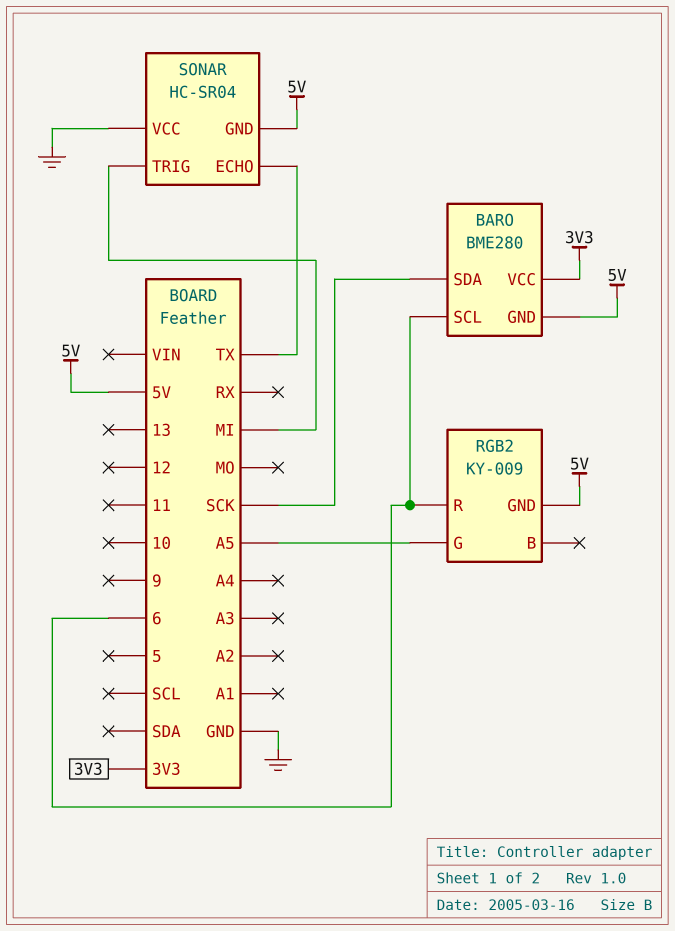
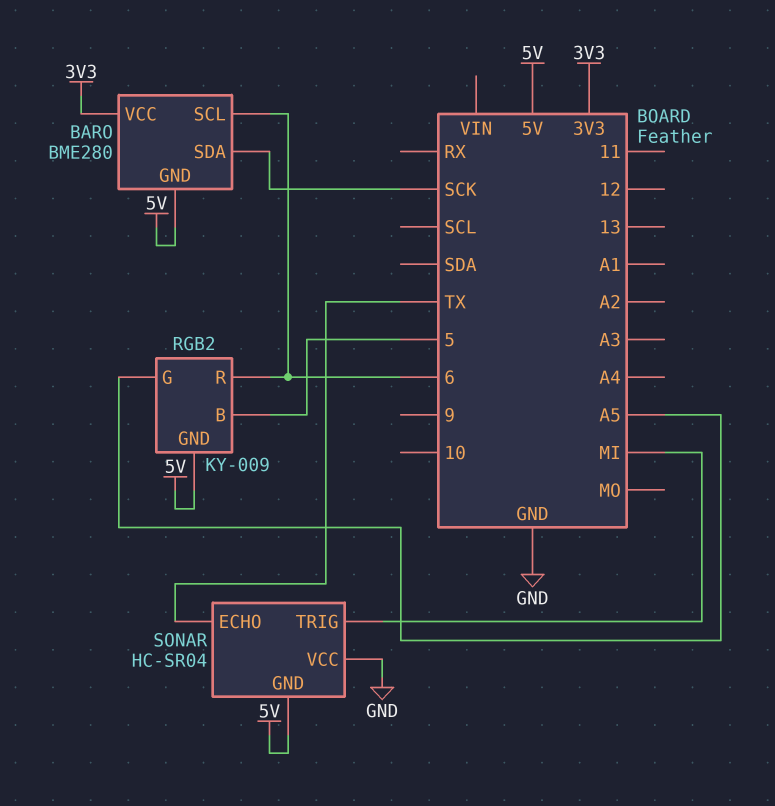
RGB2 pin B: none -> 5

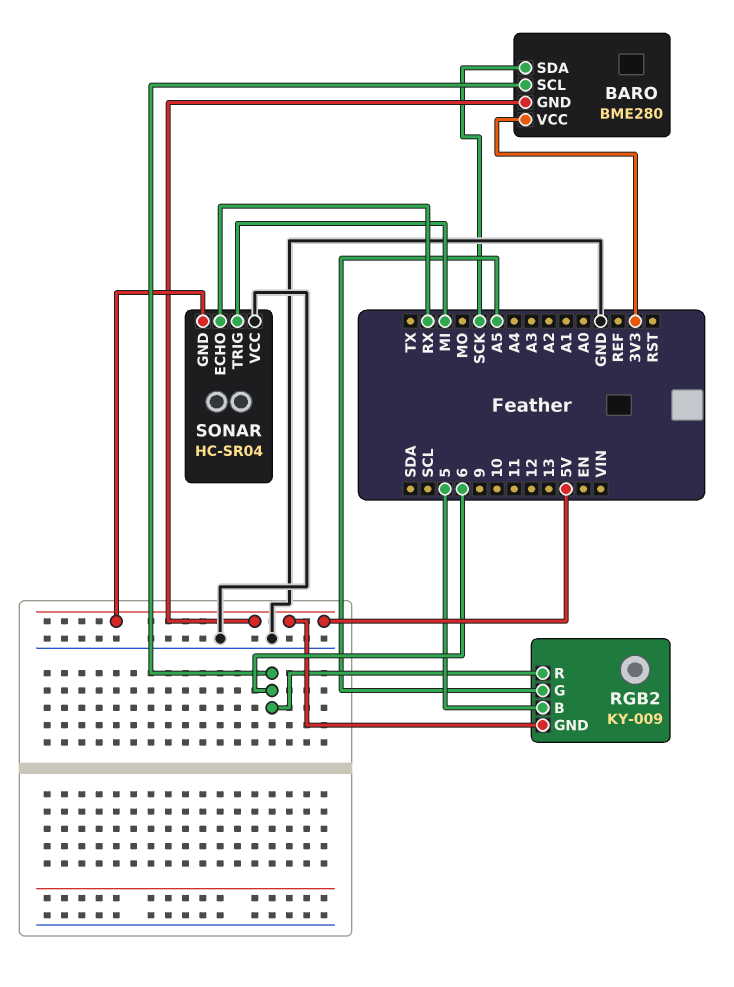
SONAR pin ECHO: TX -> RX

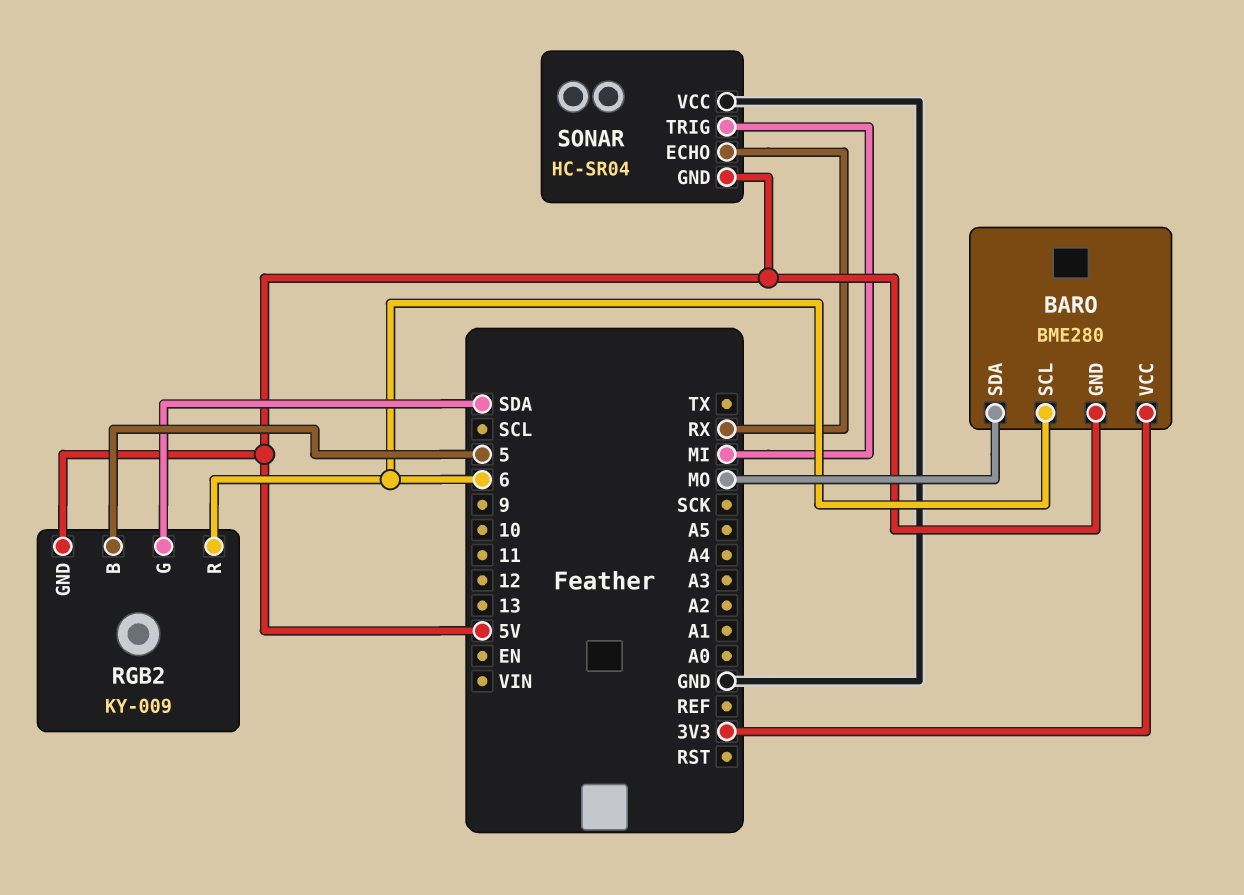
BARO pin SDA: SCK -> MO
RGB2 pin G: A5 -> SDA

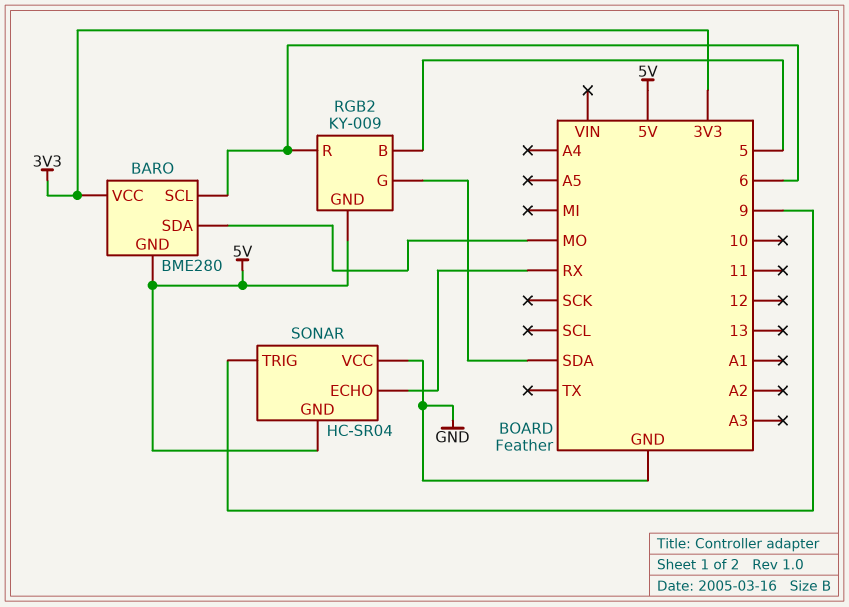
SONAR pin TRIG: MI -> 9

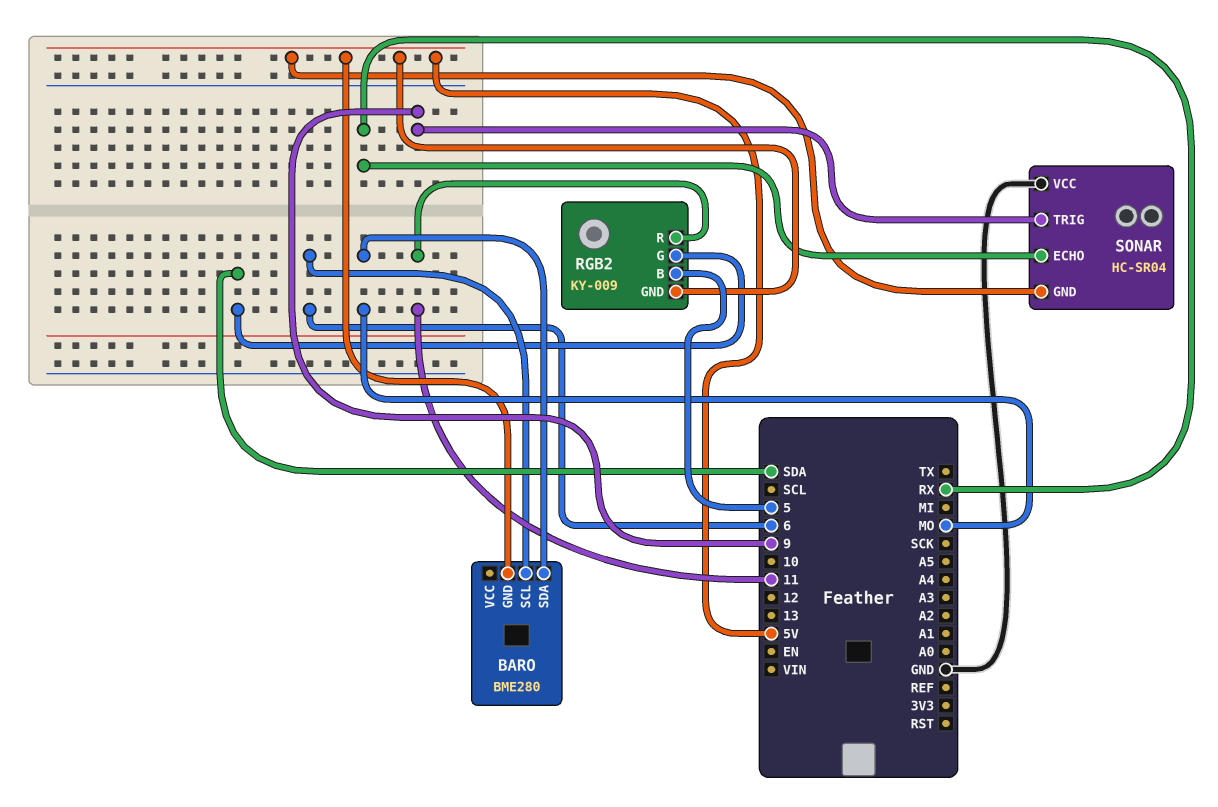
BARO pin VCC: 3V3 -> none
RGB2 pin R: 6 -> 11

